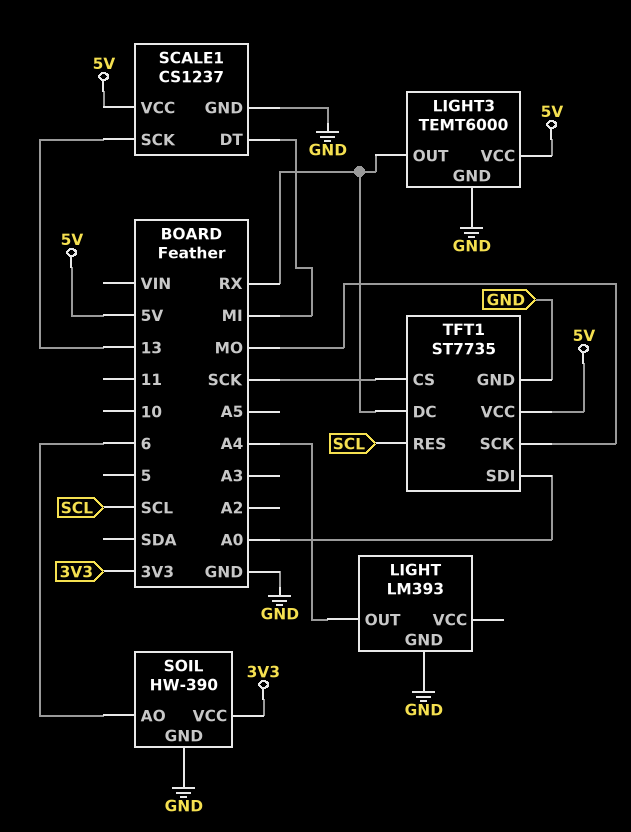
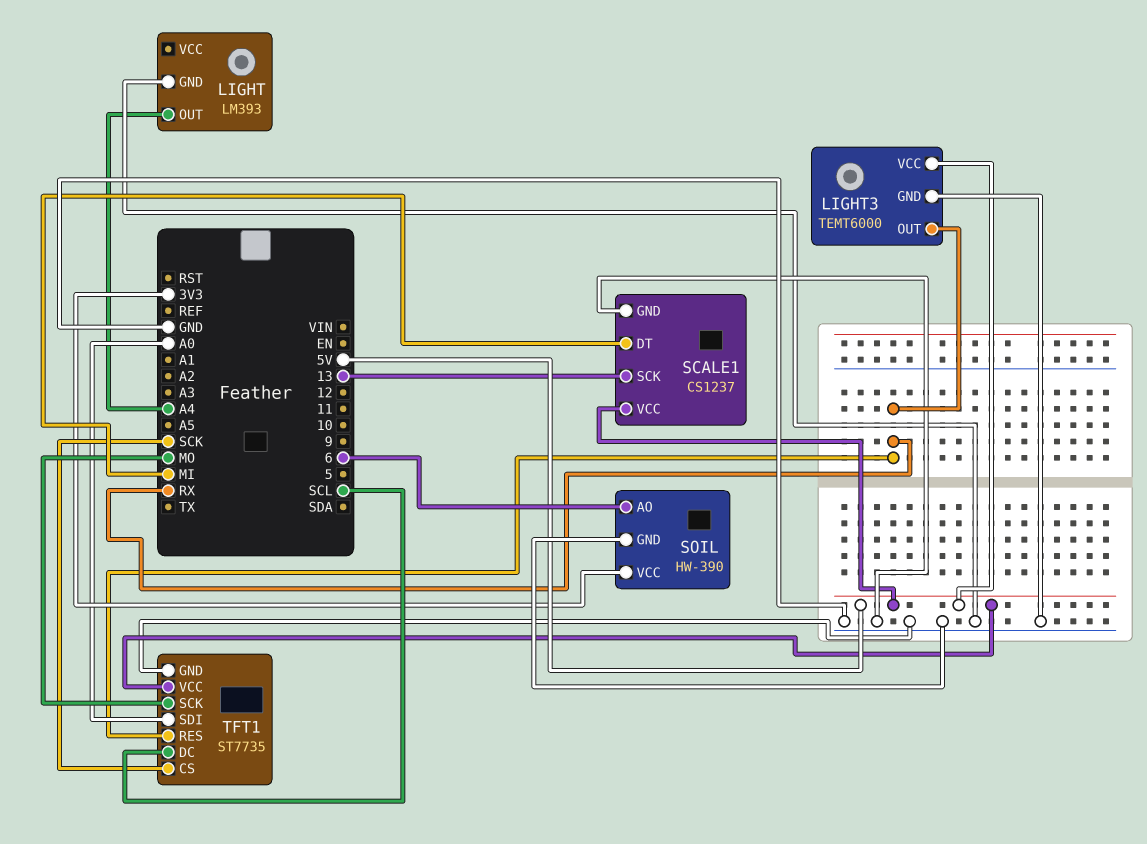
TFT1 pin DC: RX -> SCL
TFT1 pin RES: SCL -> RX

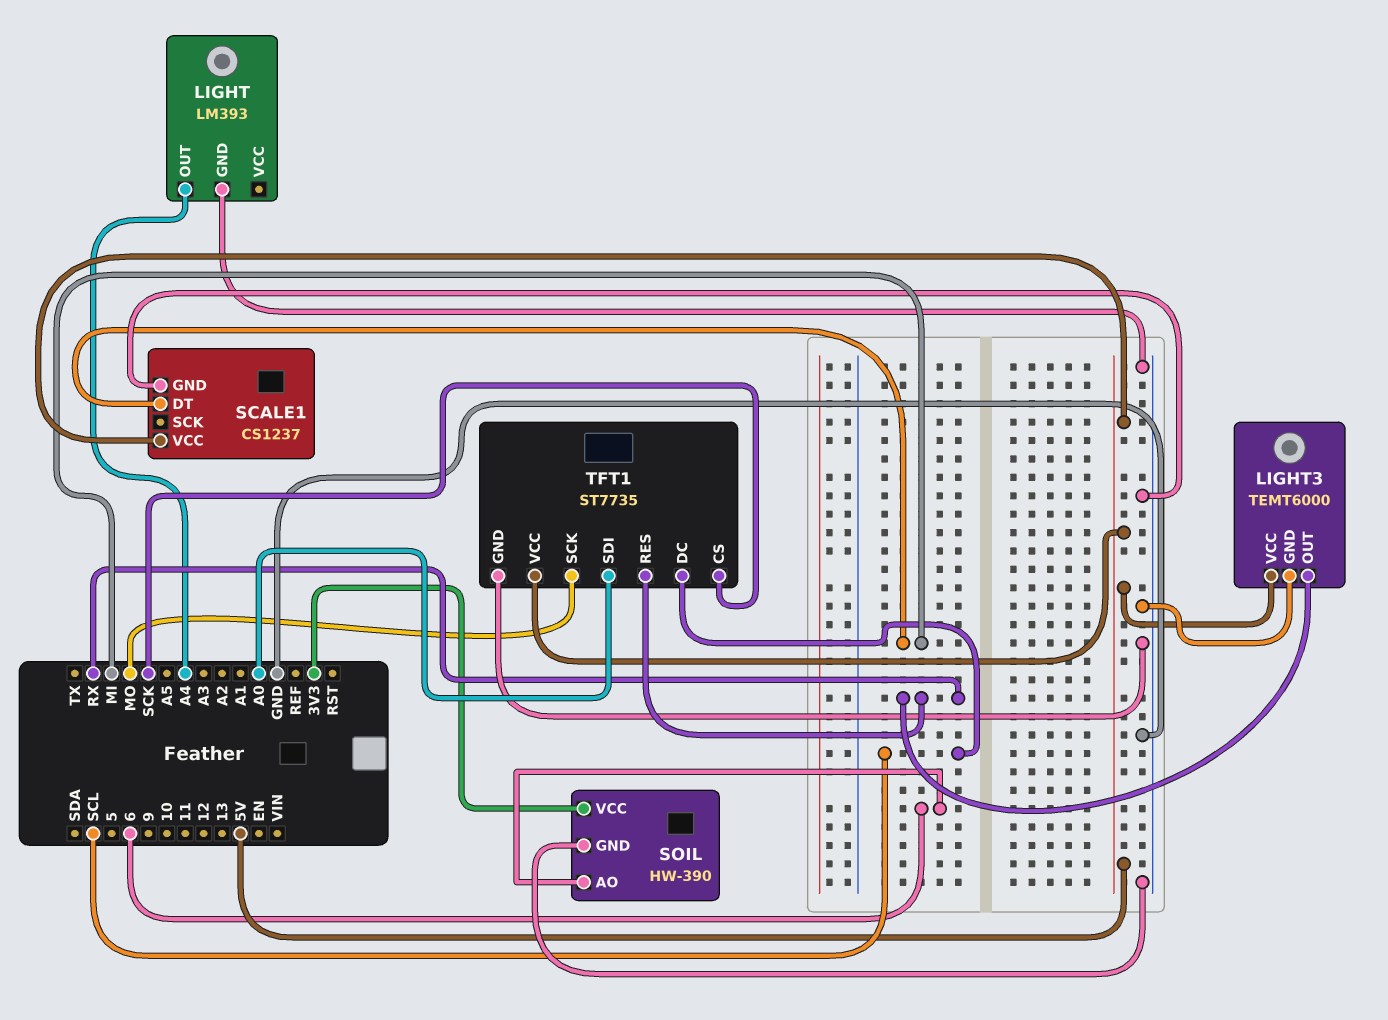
SCALE1 pin SCK: 13 -> none

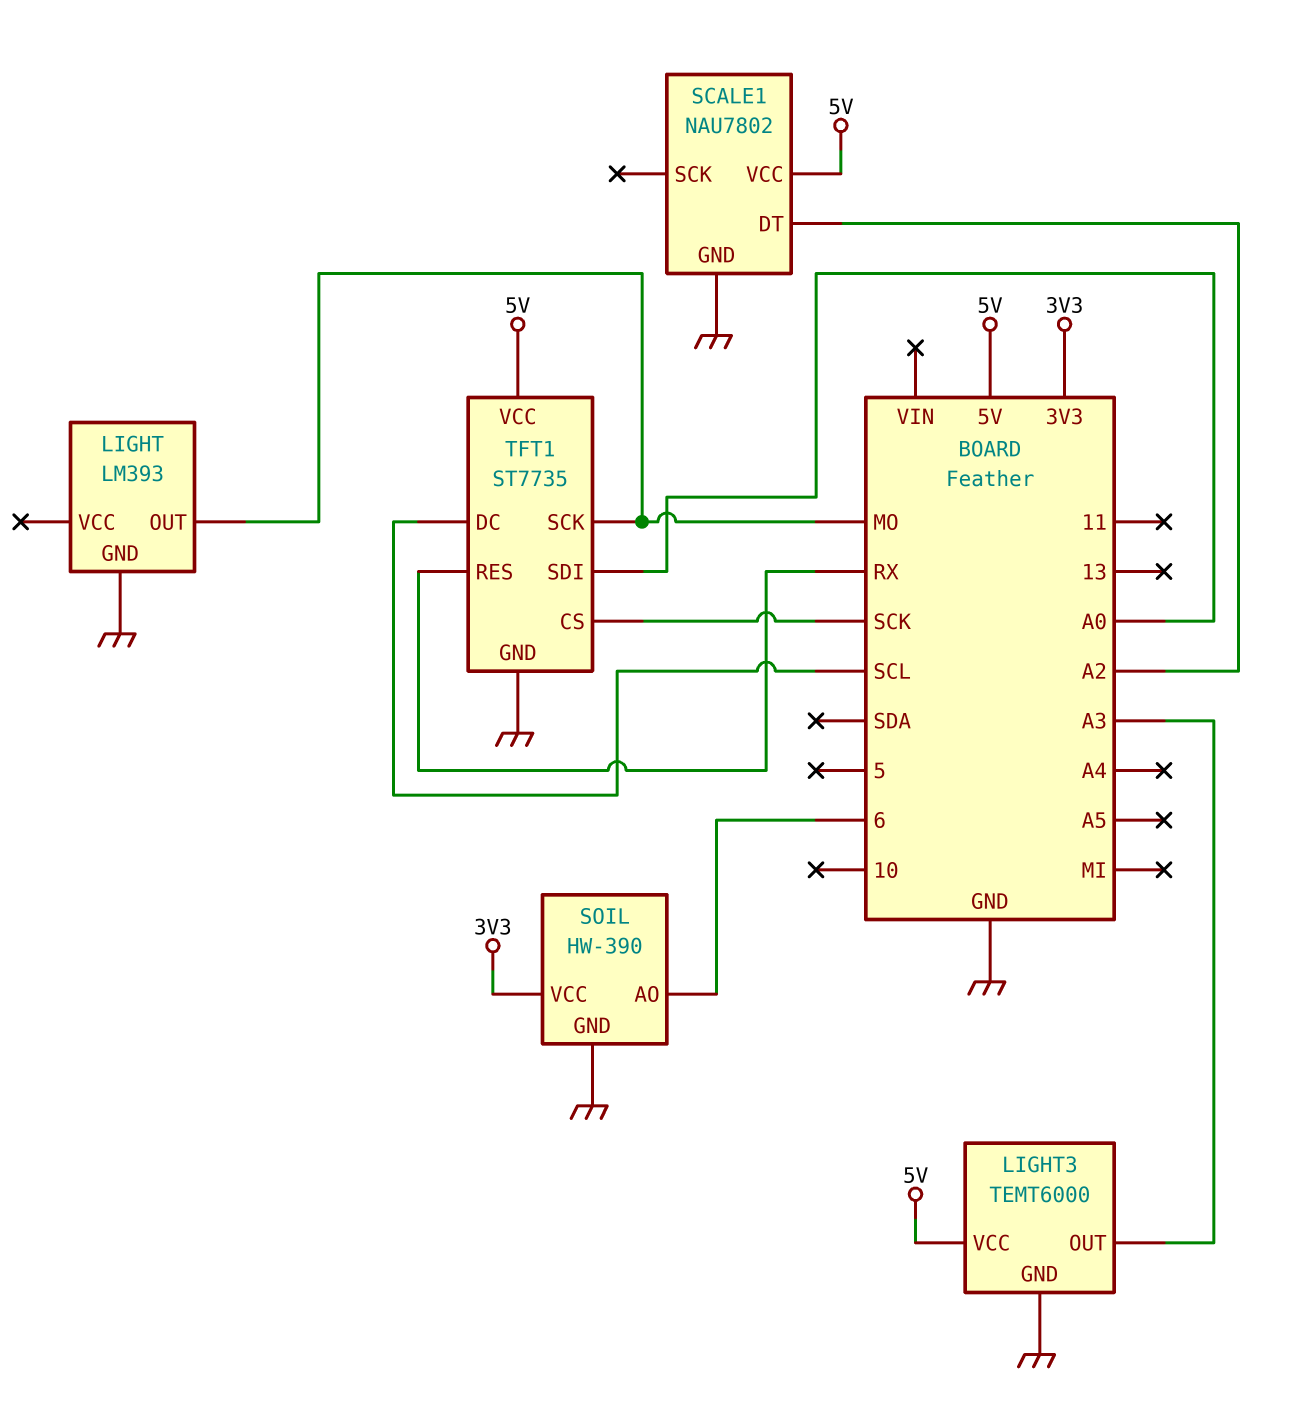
LIGHT pin OUT: A4 -> MO
LIGHT3 pin OUT: RX -> A3
SCALE1: CS1237 -> NAU7802
SCALE1 pin DT: MI -> A2

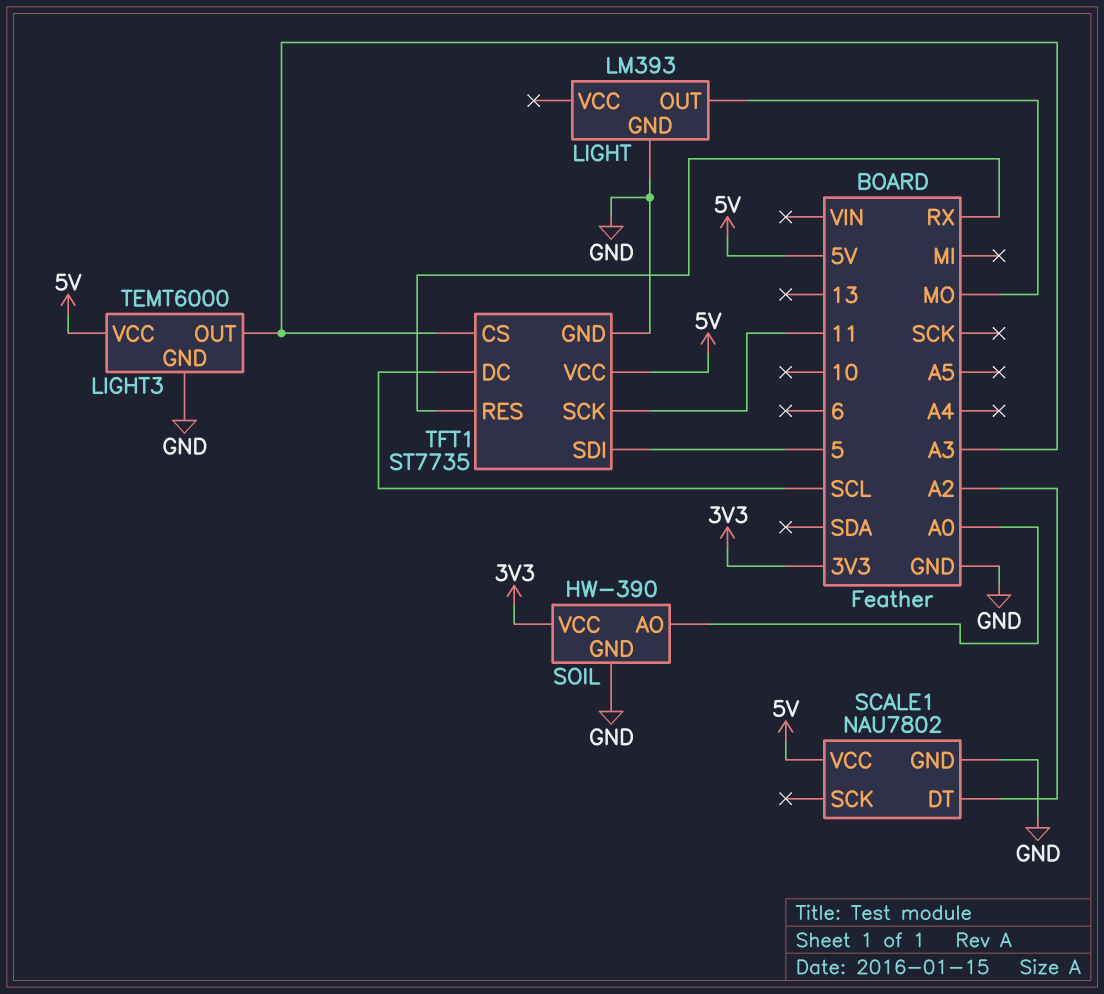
SOIL pin AO: 6 -> A0
TFT1 pin CS: SCK -> A3
TFT1 pin SCK: MO -> 11
TFT1 pin SDI: A0 -> 5

